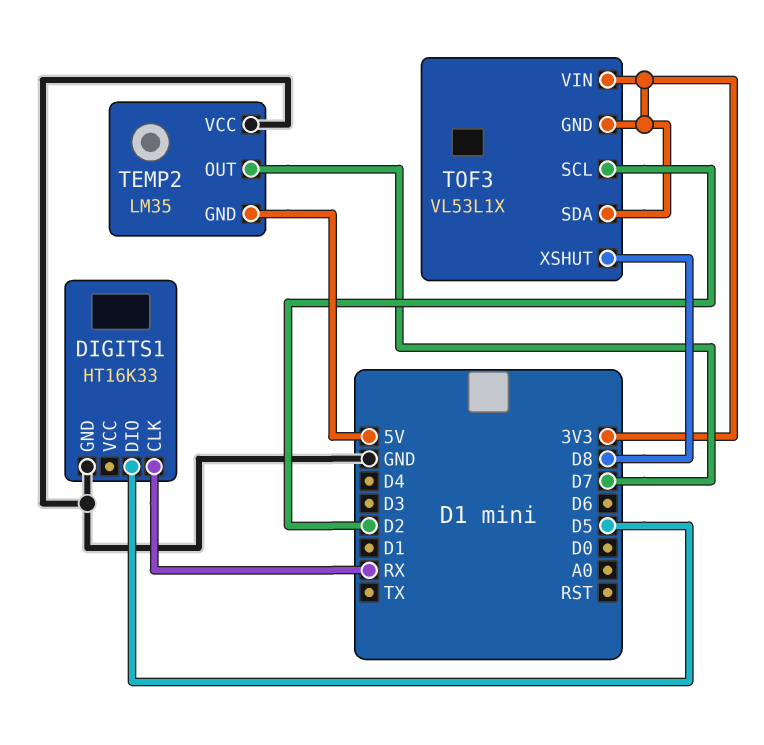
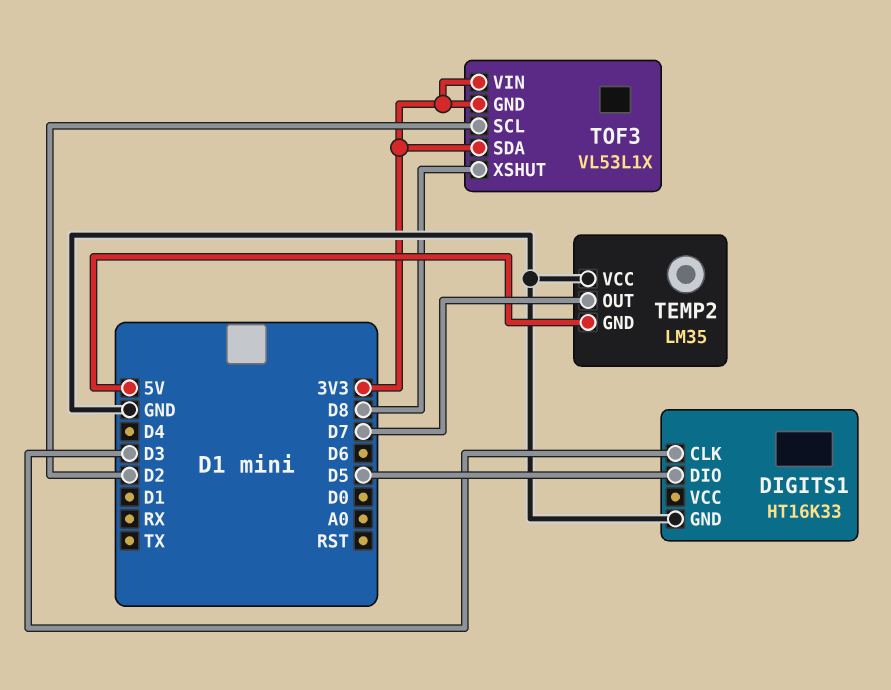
DIGITS1 pin CLK: RX -> D3

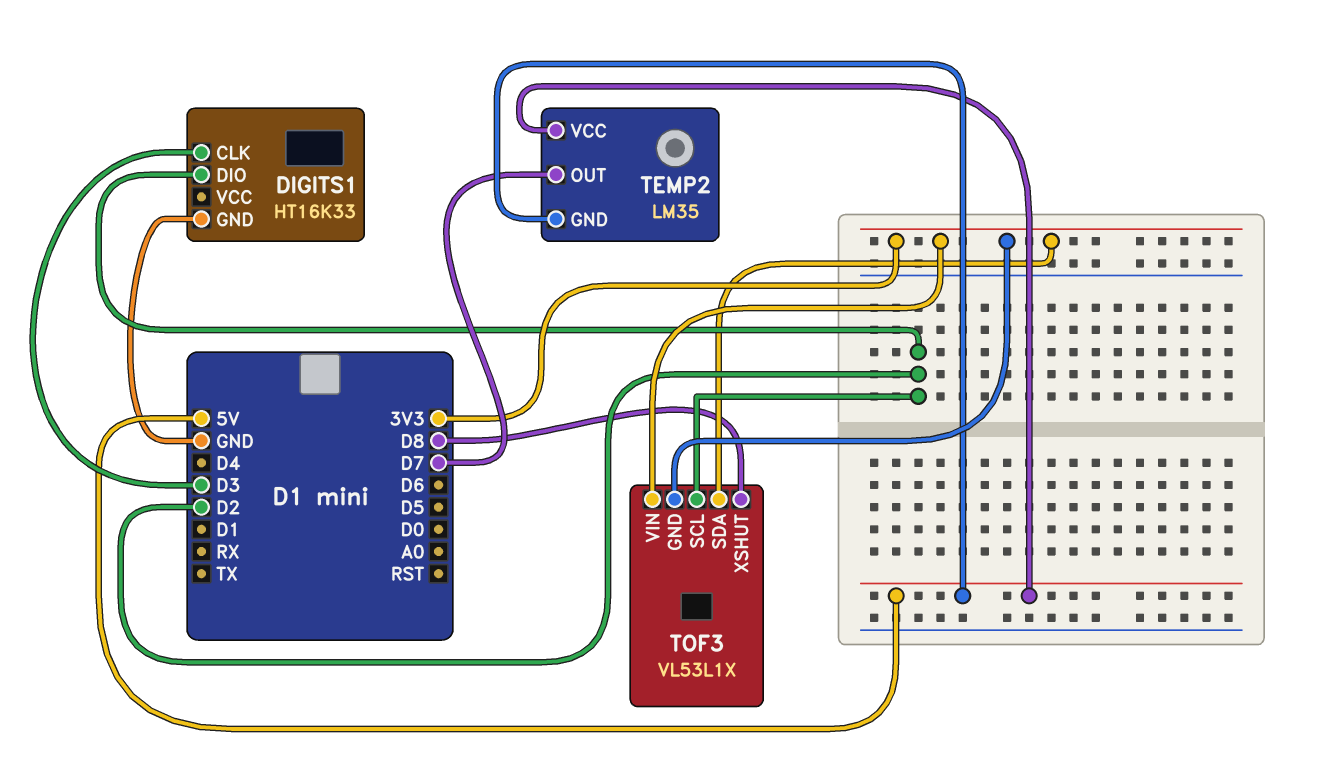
DIGITS1 pin DIO: D5 -> D2
TEMP2 pin VCC: GND -> 5V

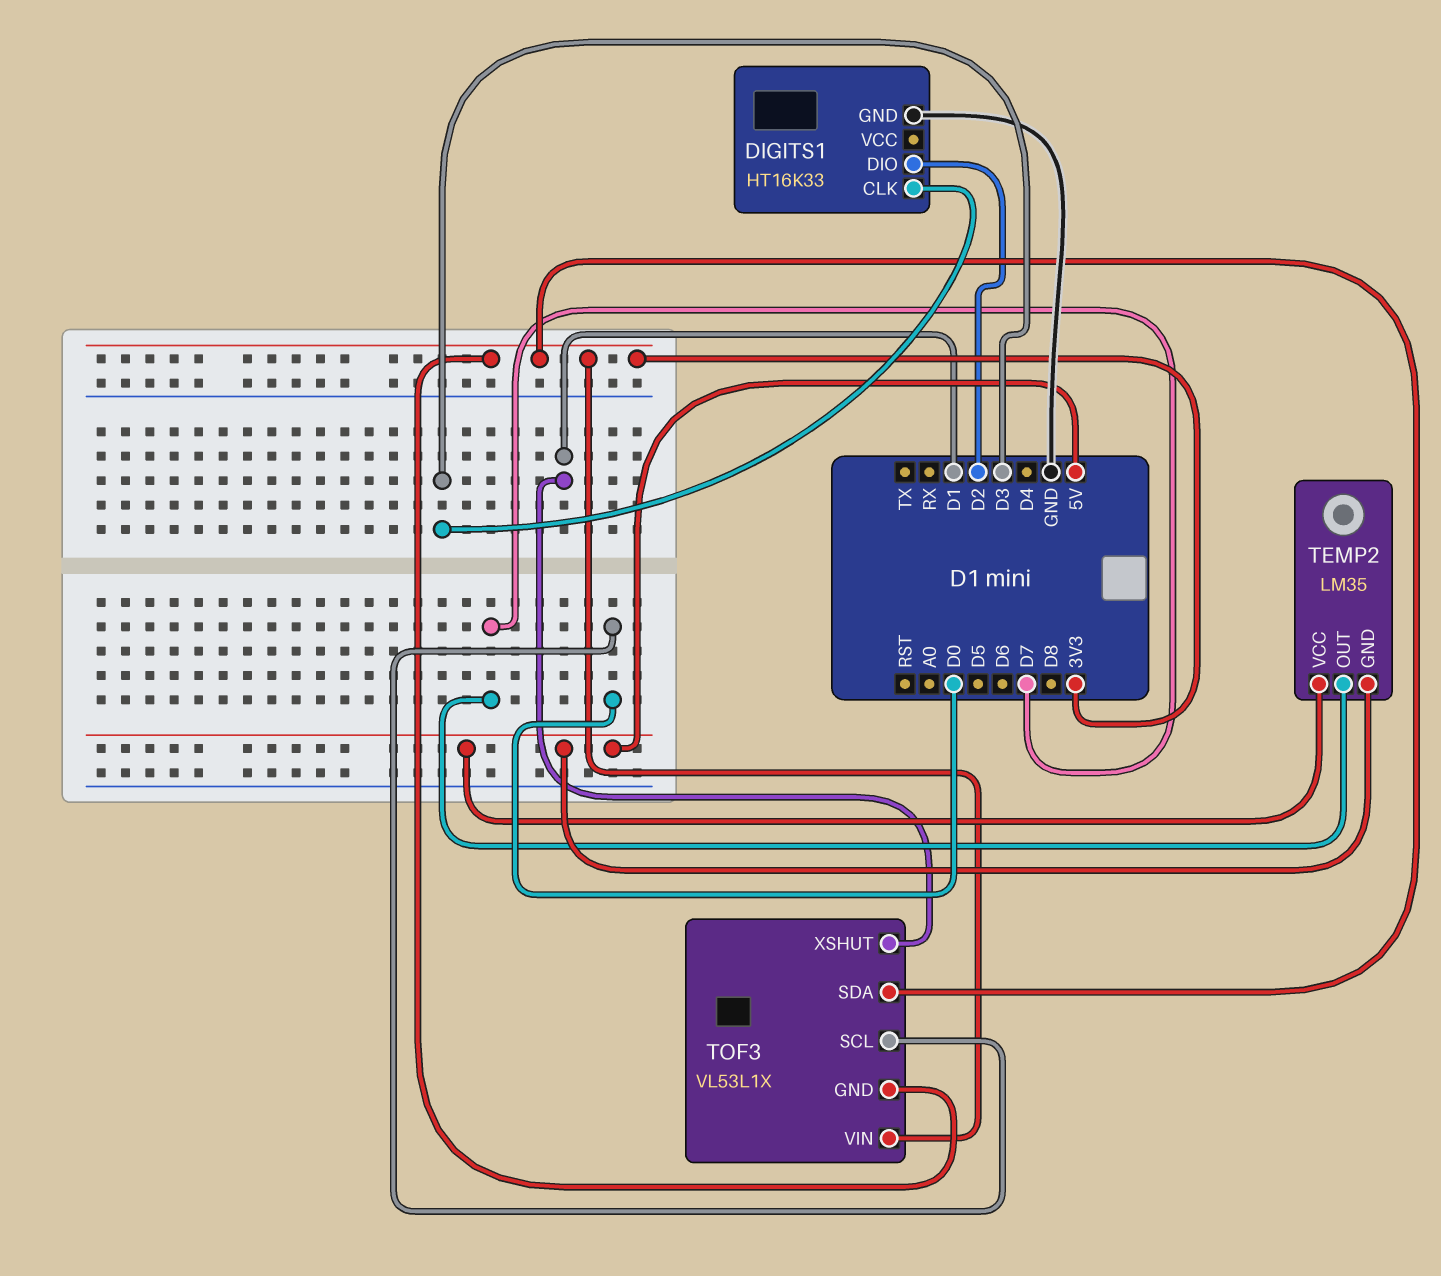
TOF3 pin SCL: D2 -> D0
TOF3 pin XSHUT: D8 -> D1

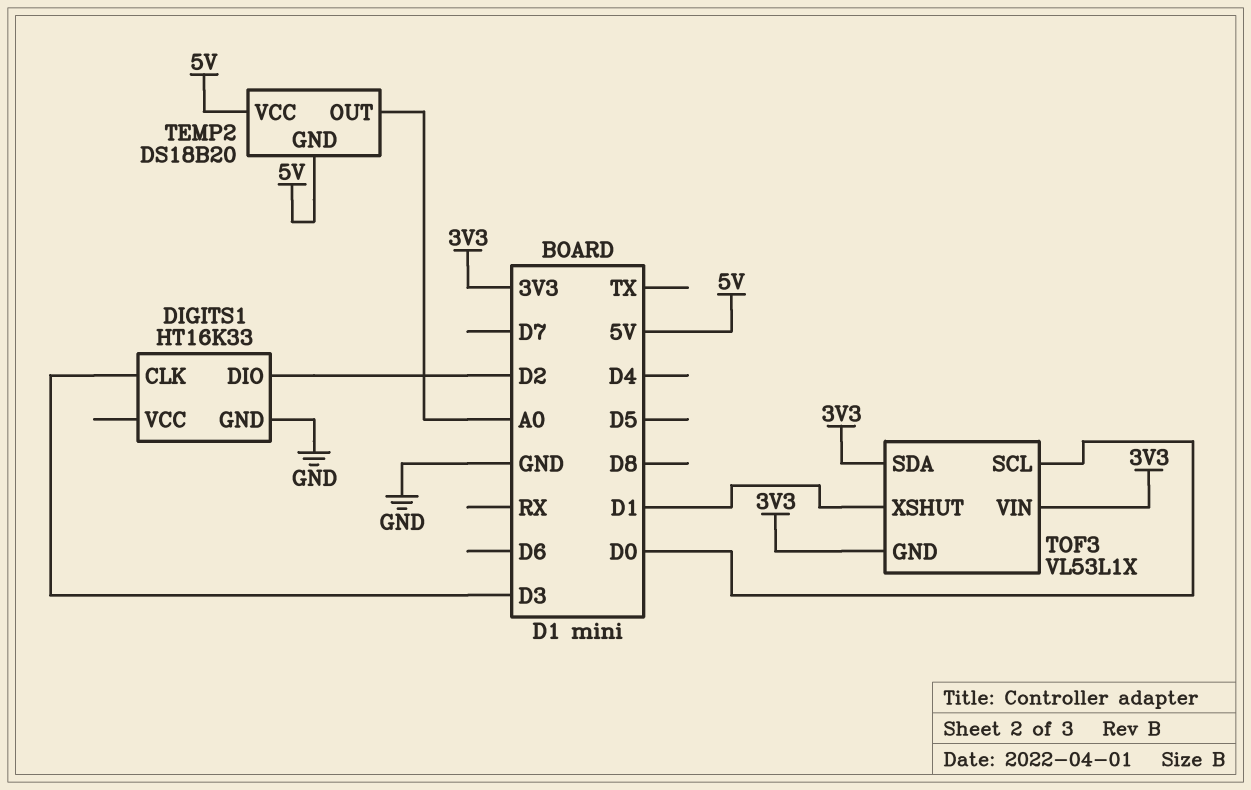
TEMP2: LM35 -> DS18B20
TEMP2 pin OUT: D7 -> A0

